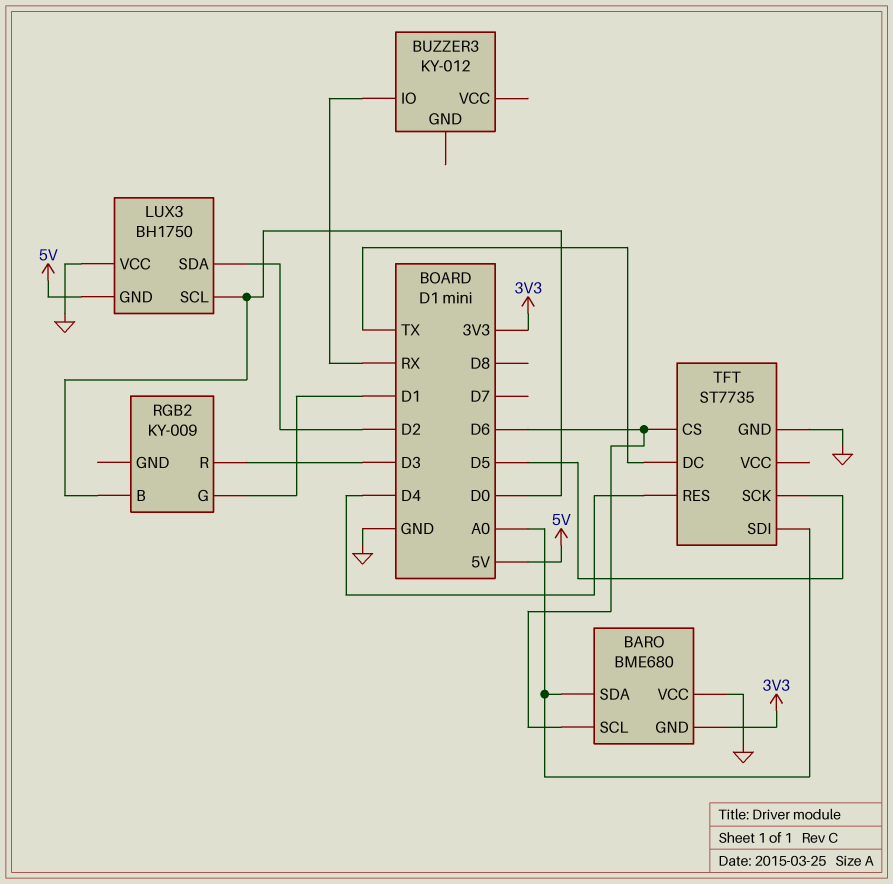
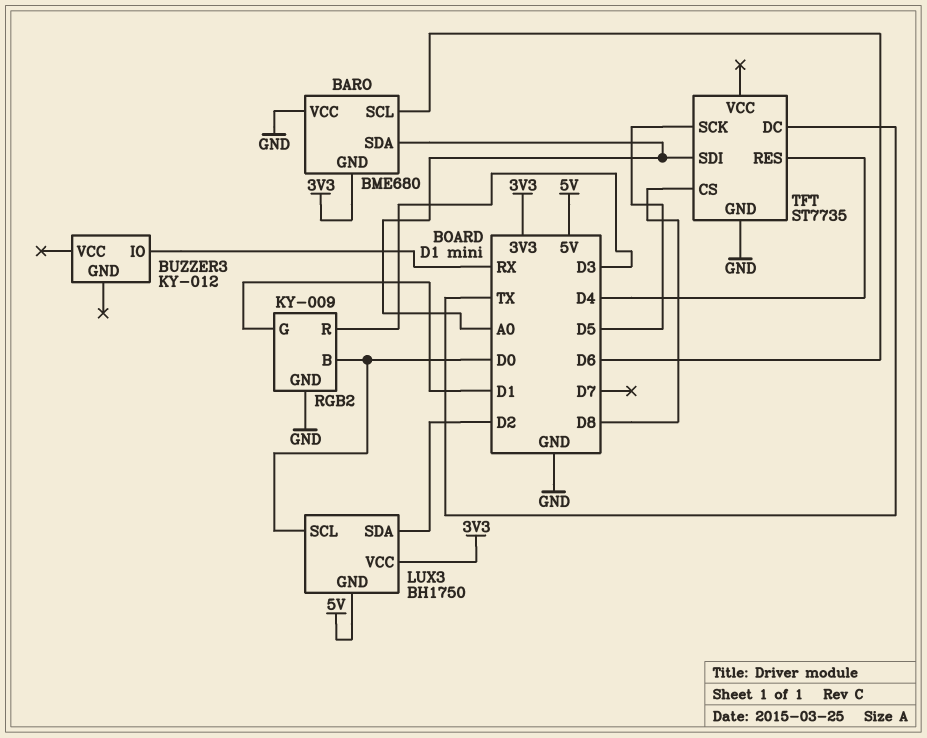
LUX3 pin VCC: GND -> 3V3
RGB2 pin GND: none -> GND
TFT pin CS: D6 -> D8

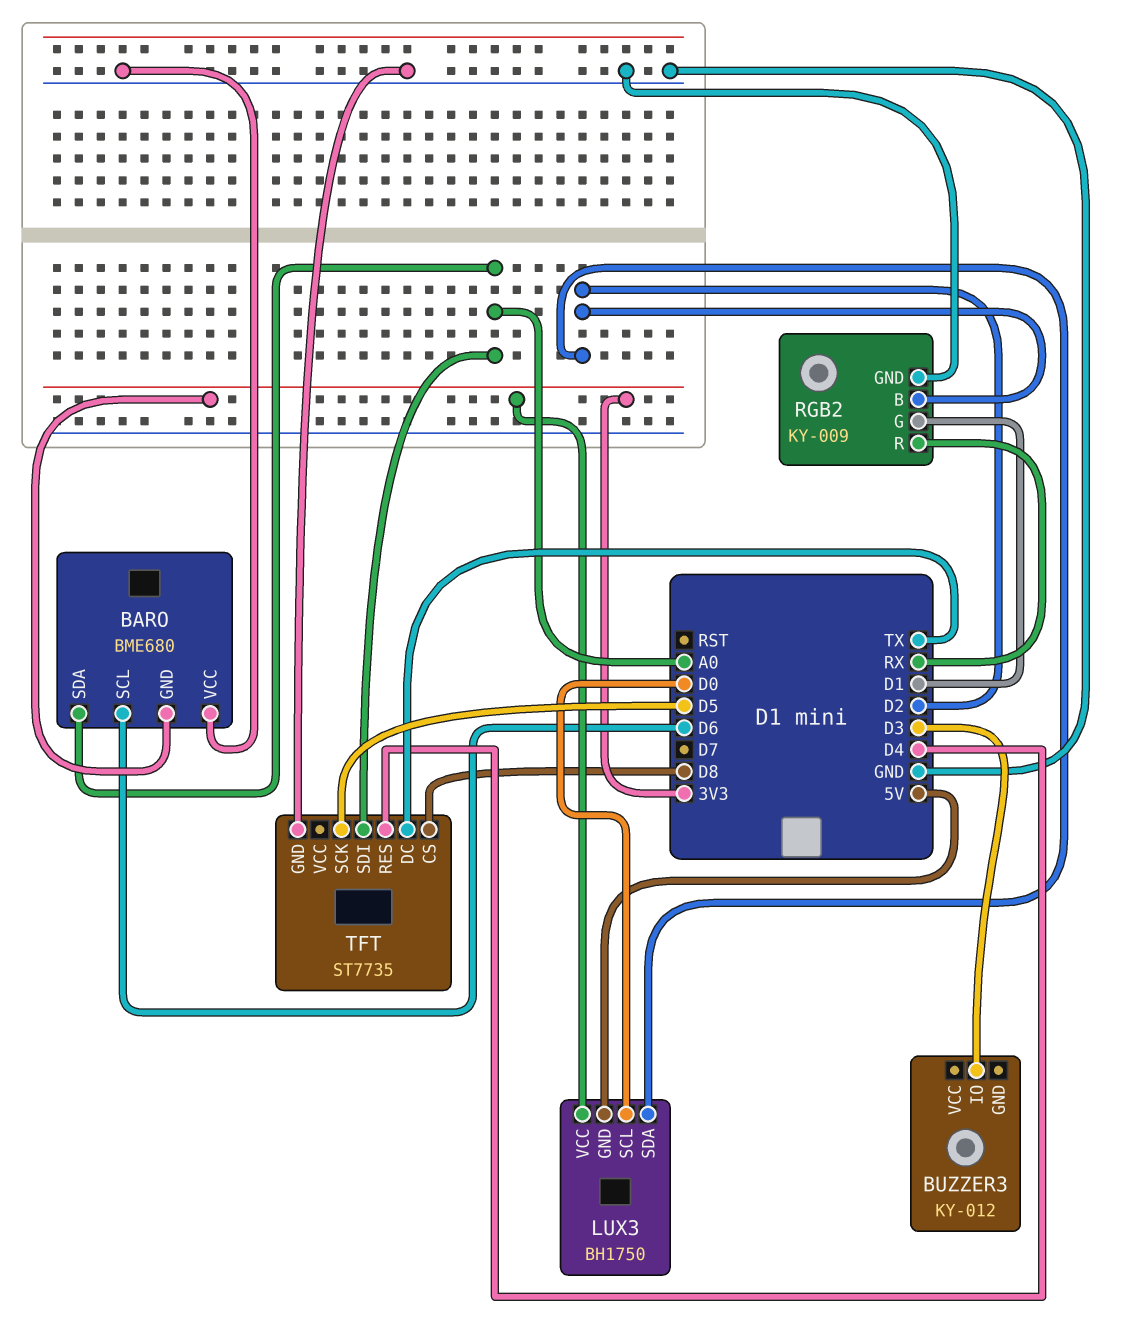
BUZZER3 pin IO: RX -> D3
RGB2 pin B: D0 -> D2
RGB2 pin R: D3 -> RX

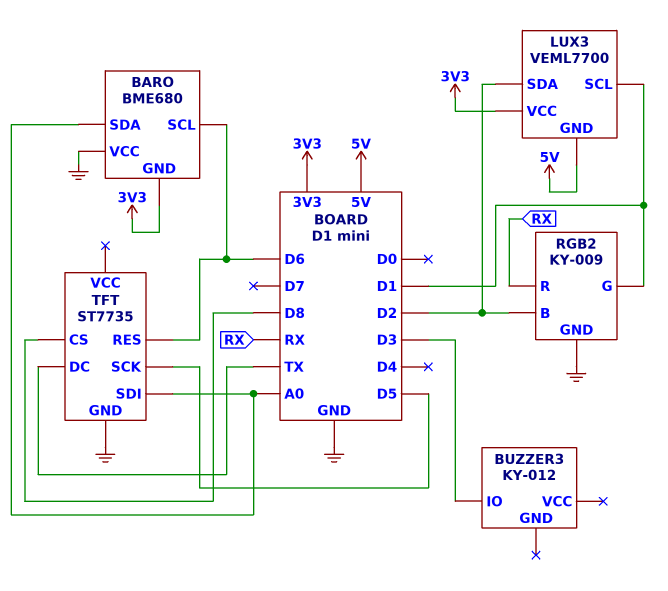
LUX3: BH1750 -> VEML7700
LUX3 pin SCL: D0 -> D1
TFT pin RES: D4 -> D6

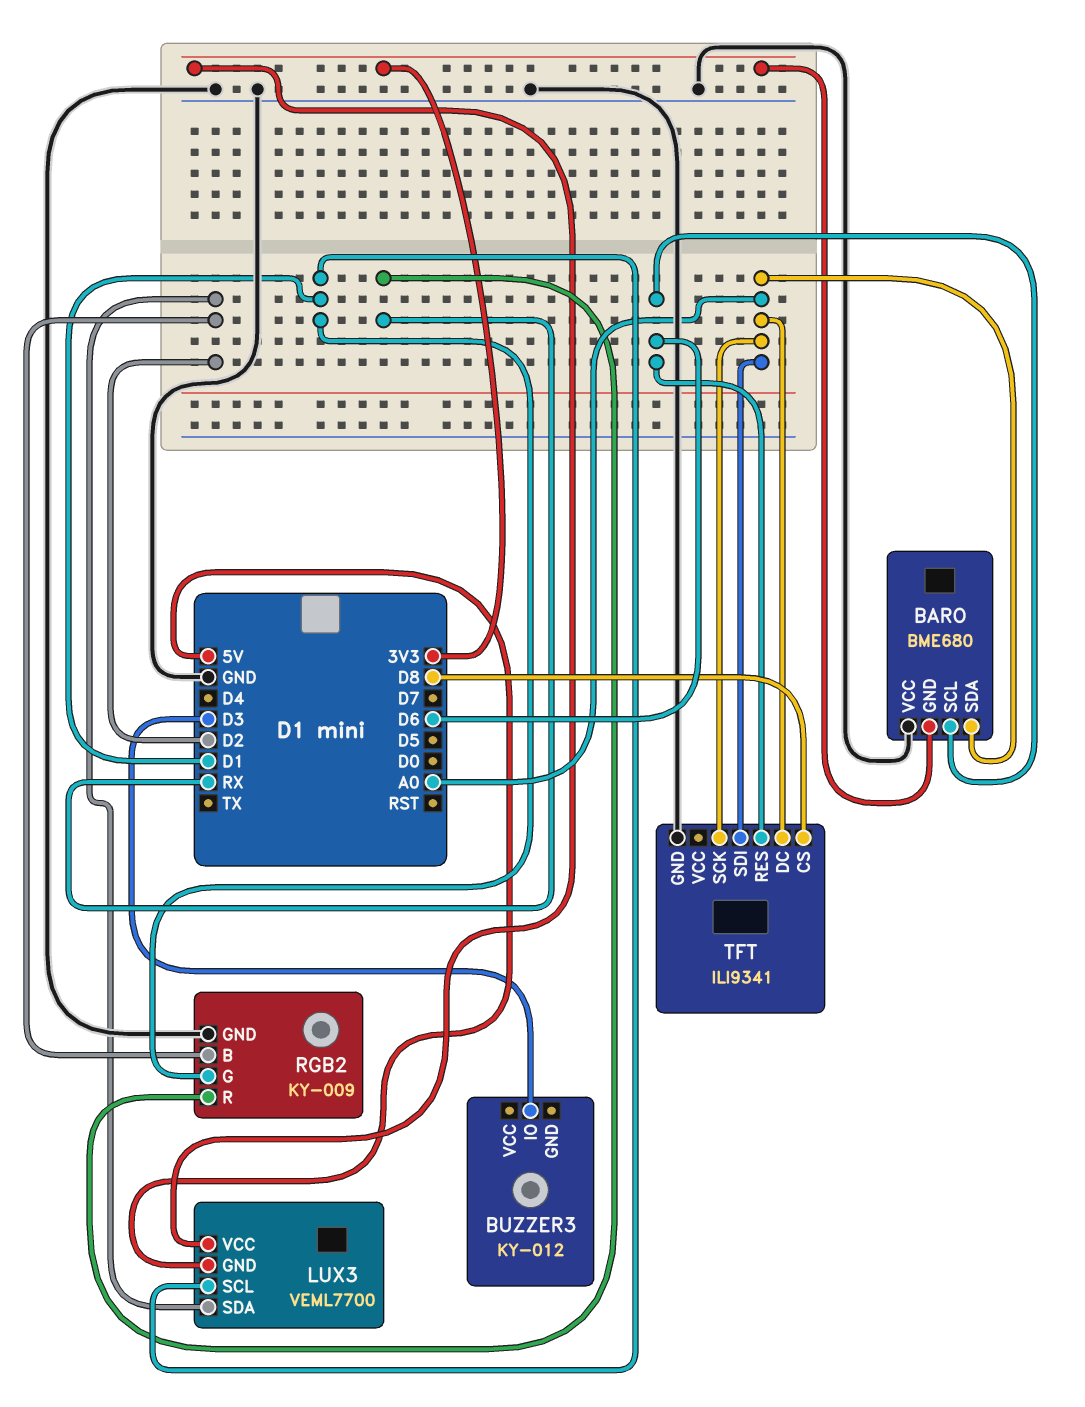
TFT: ST7735 -> ILI9341
TFT pin DC: TX -> A0
TFT pin SCK: D5 -> A0

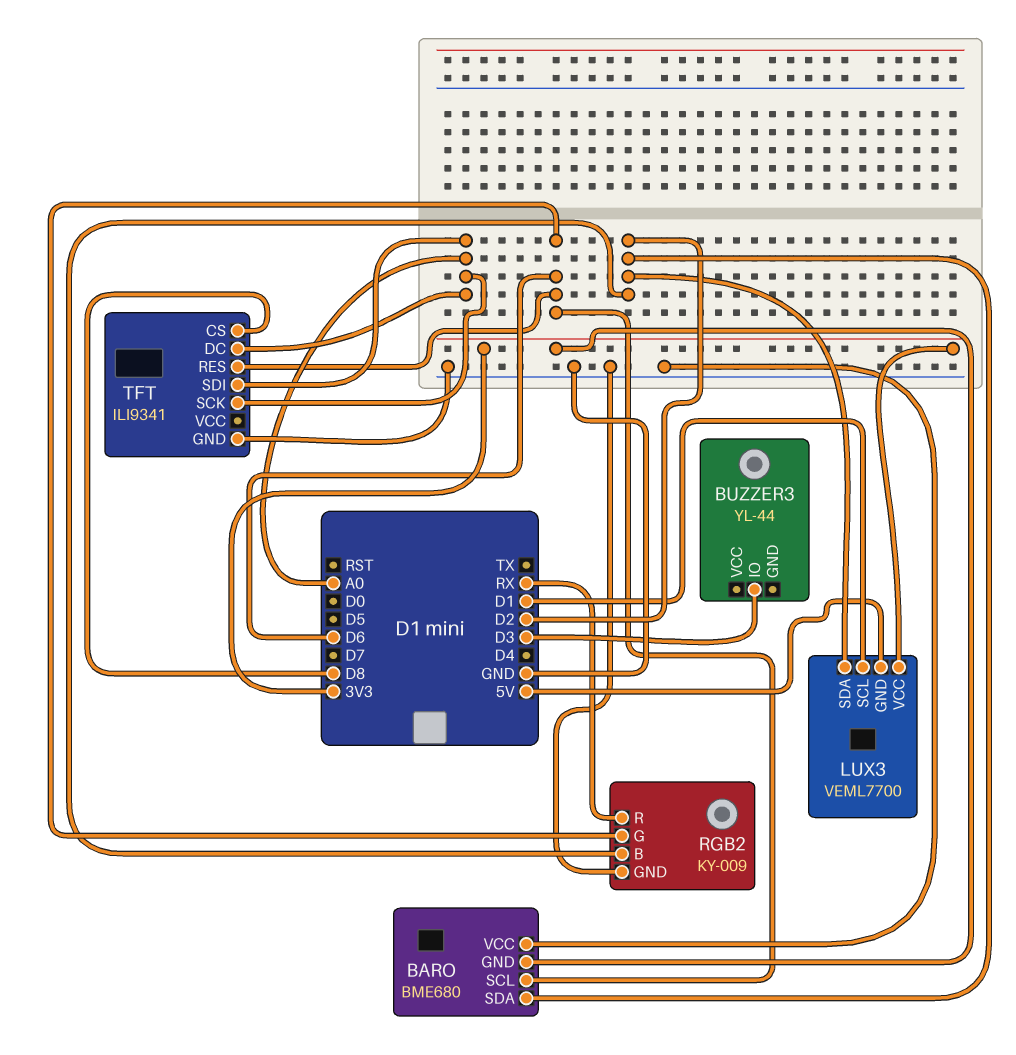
BARO pin SDA: A0 -> D2
BUZZER3: KY-012 -> YL-44
RGB2 pin G: D1 -> D6

